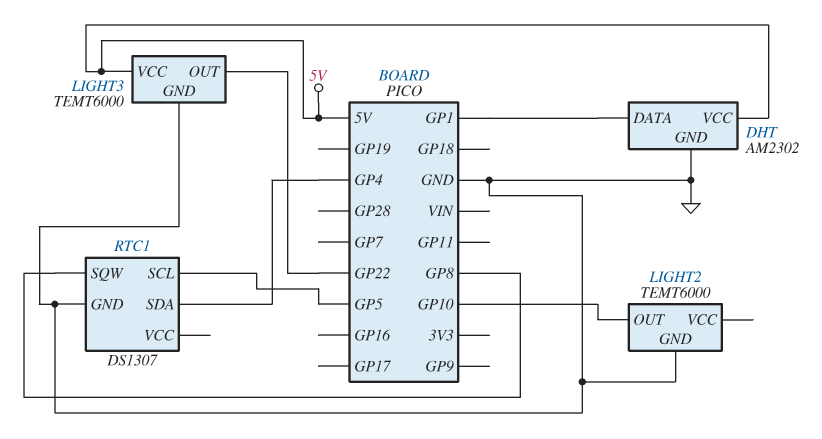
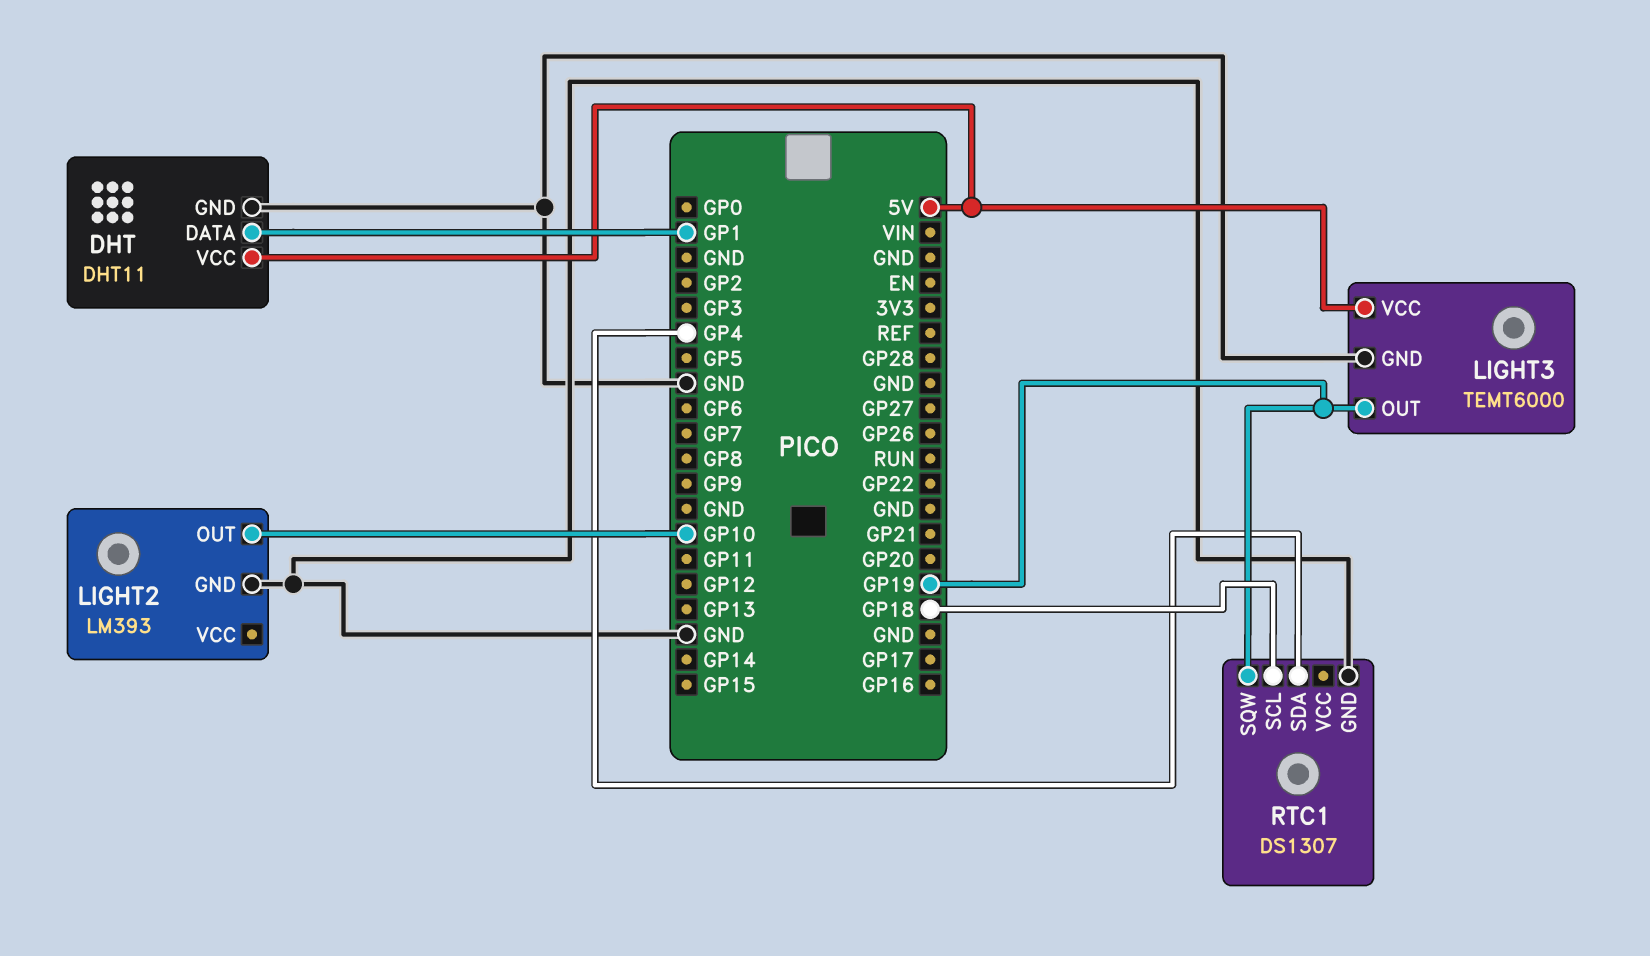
DHT: AM2302 -> DHT11
LIGHT2: TEMT6000 -> LM393
LIGHT3 pin OUT: GP22 -> GP19
RTC1 pin SCL: GP5 -> GP18
RTC1 pin SQW: GP8 -> GP19

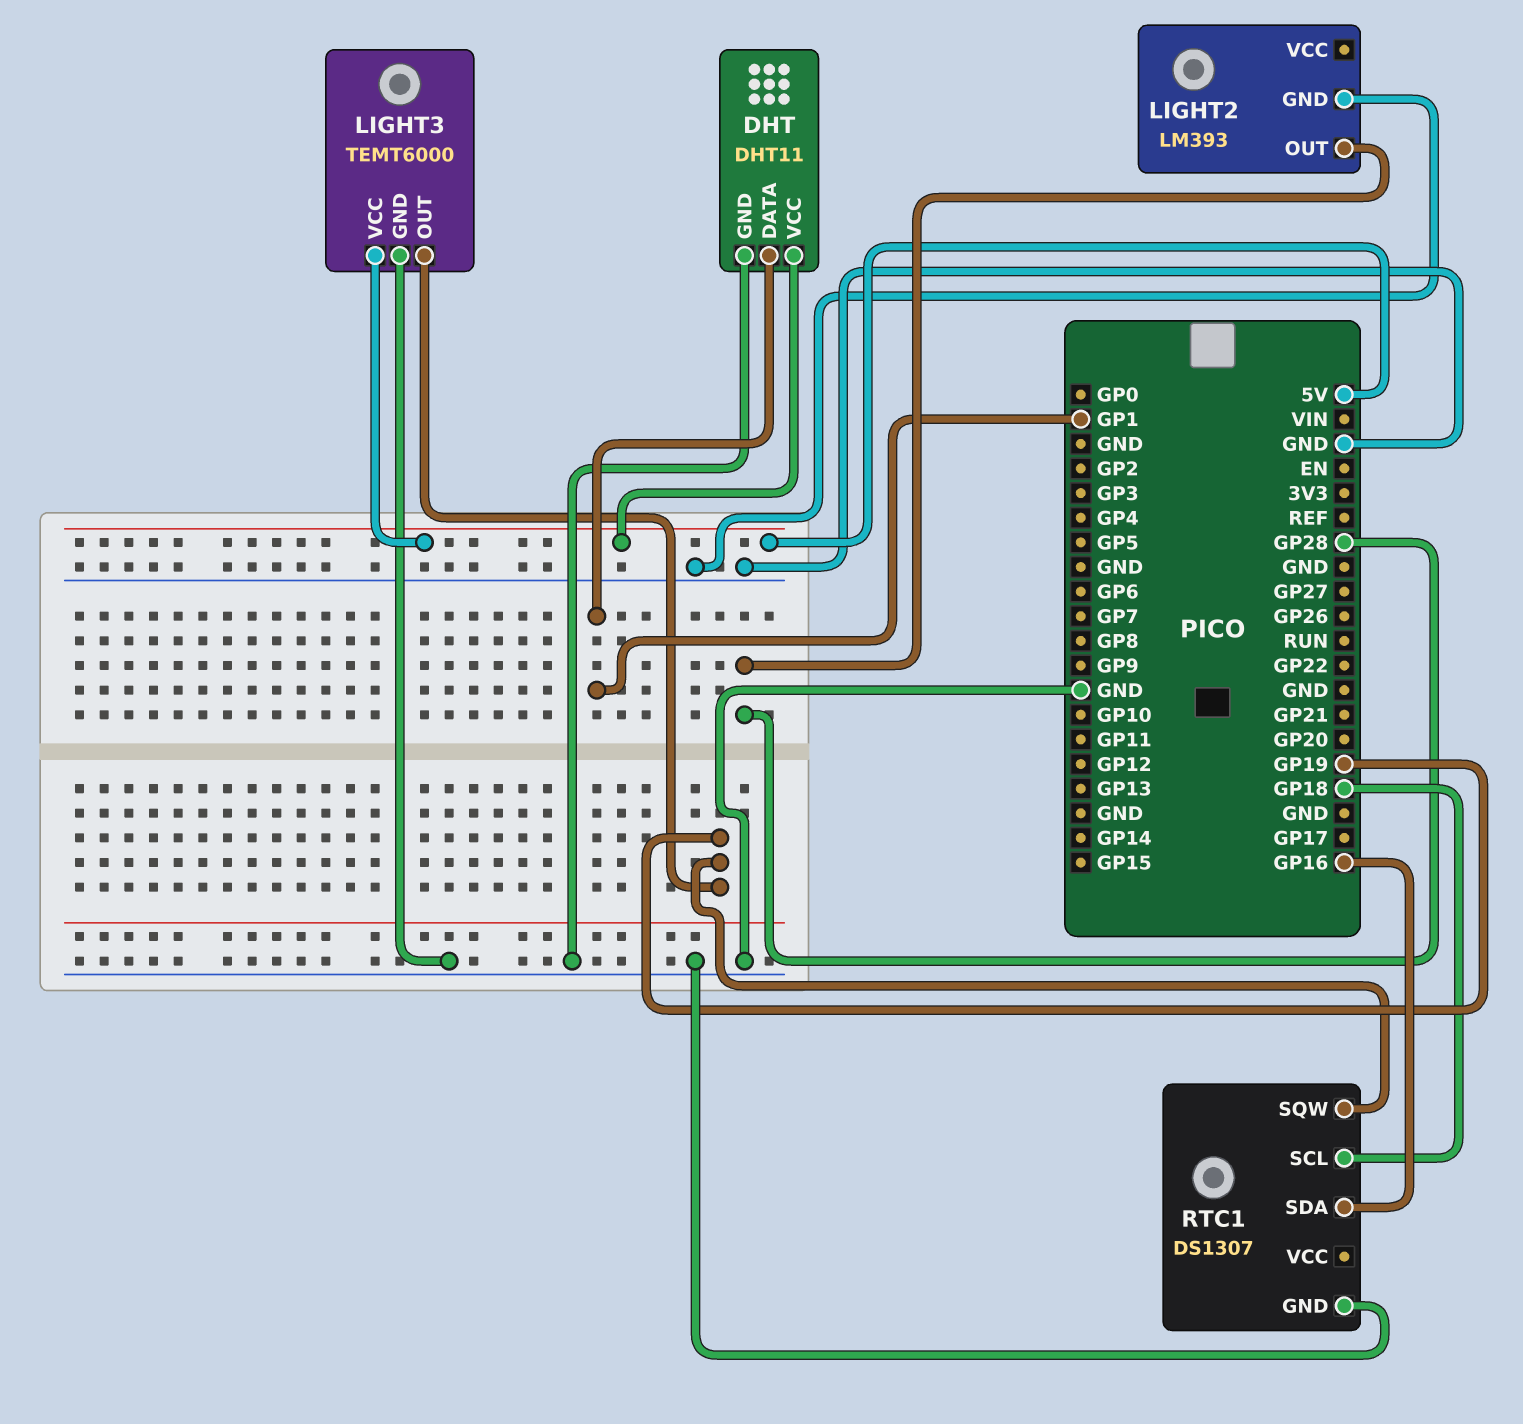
LIGHT2 pin OUT: GP10 -> GP28
RTC1 pin SDA: GP4 -> GP16

